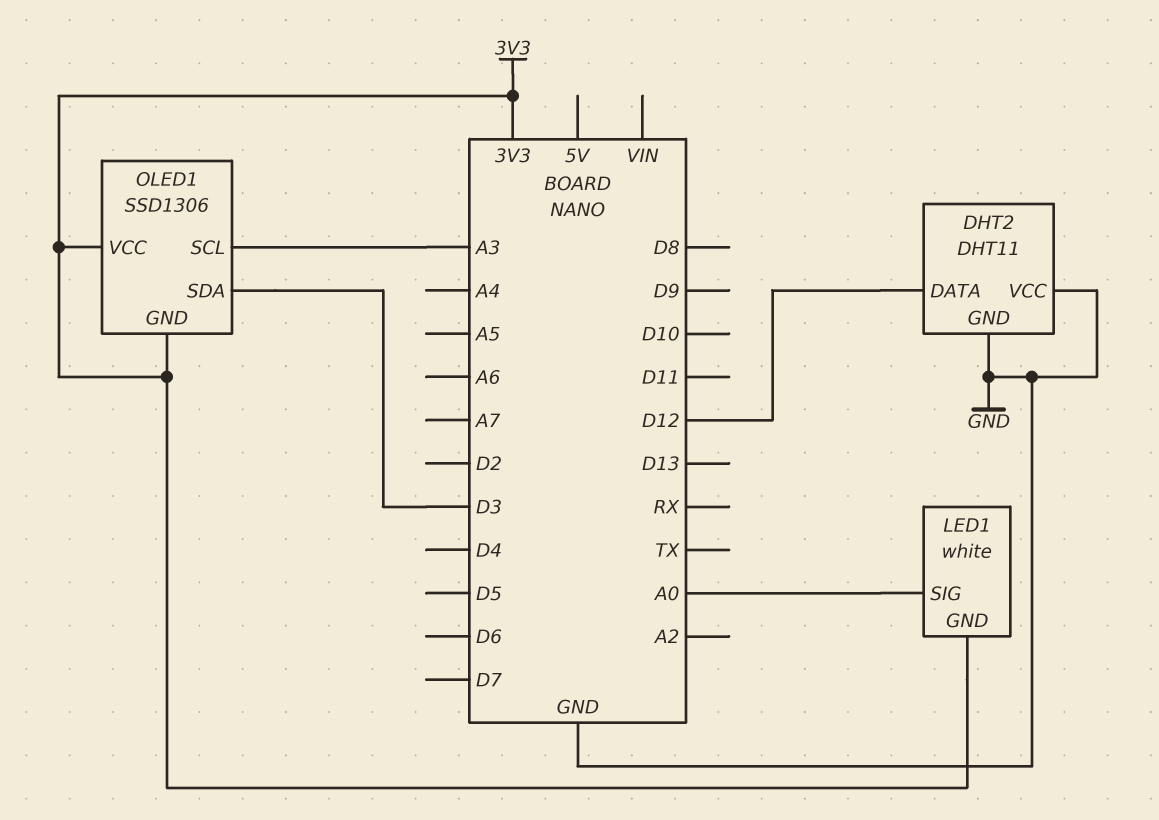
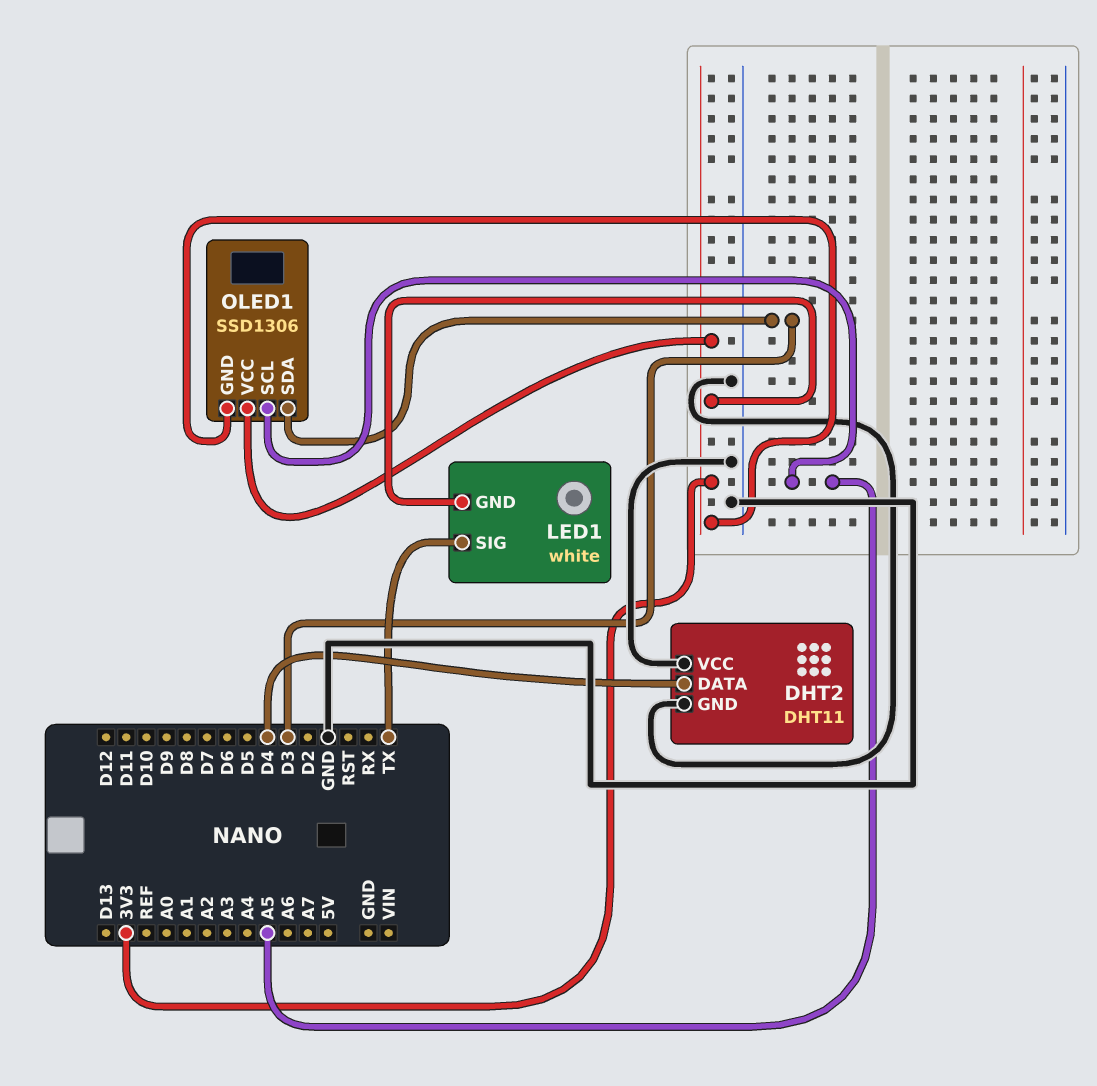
DHT2 pin DATA: D12 -> D4
LED1 pin SIG: A0 -> TX
OLED1 pin SCL: A3 -> A5

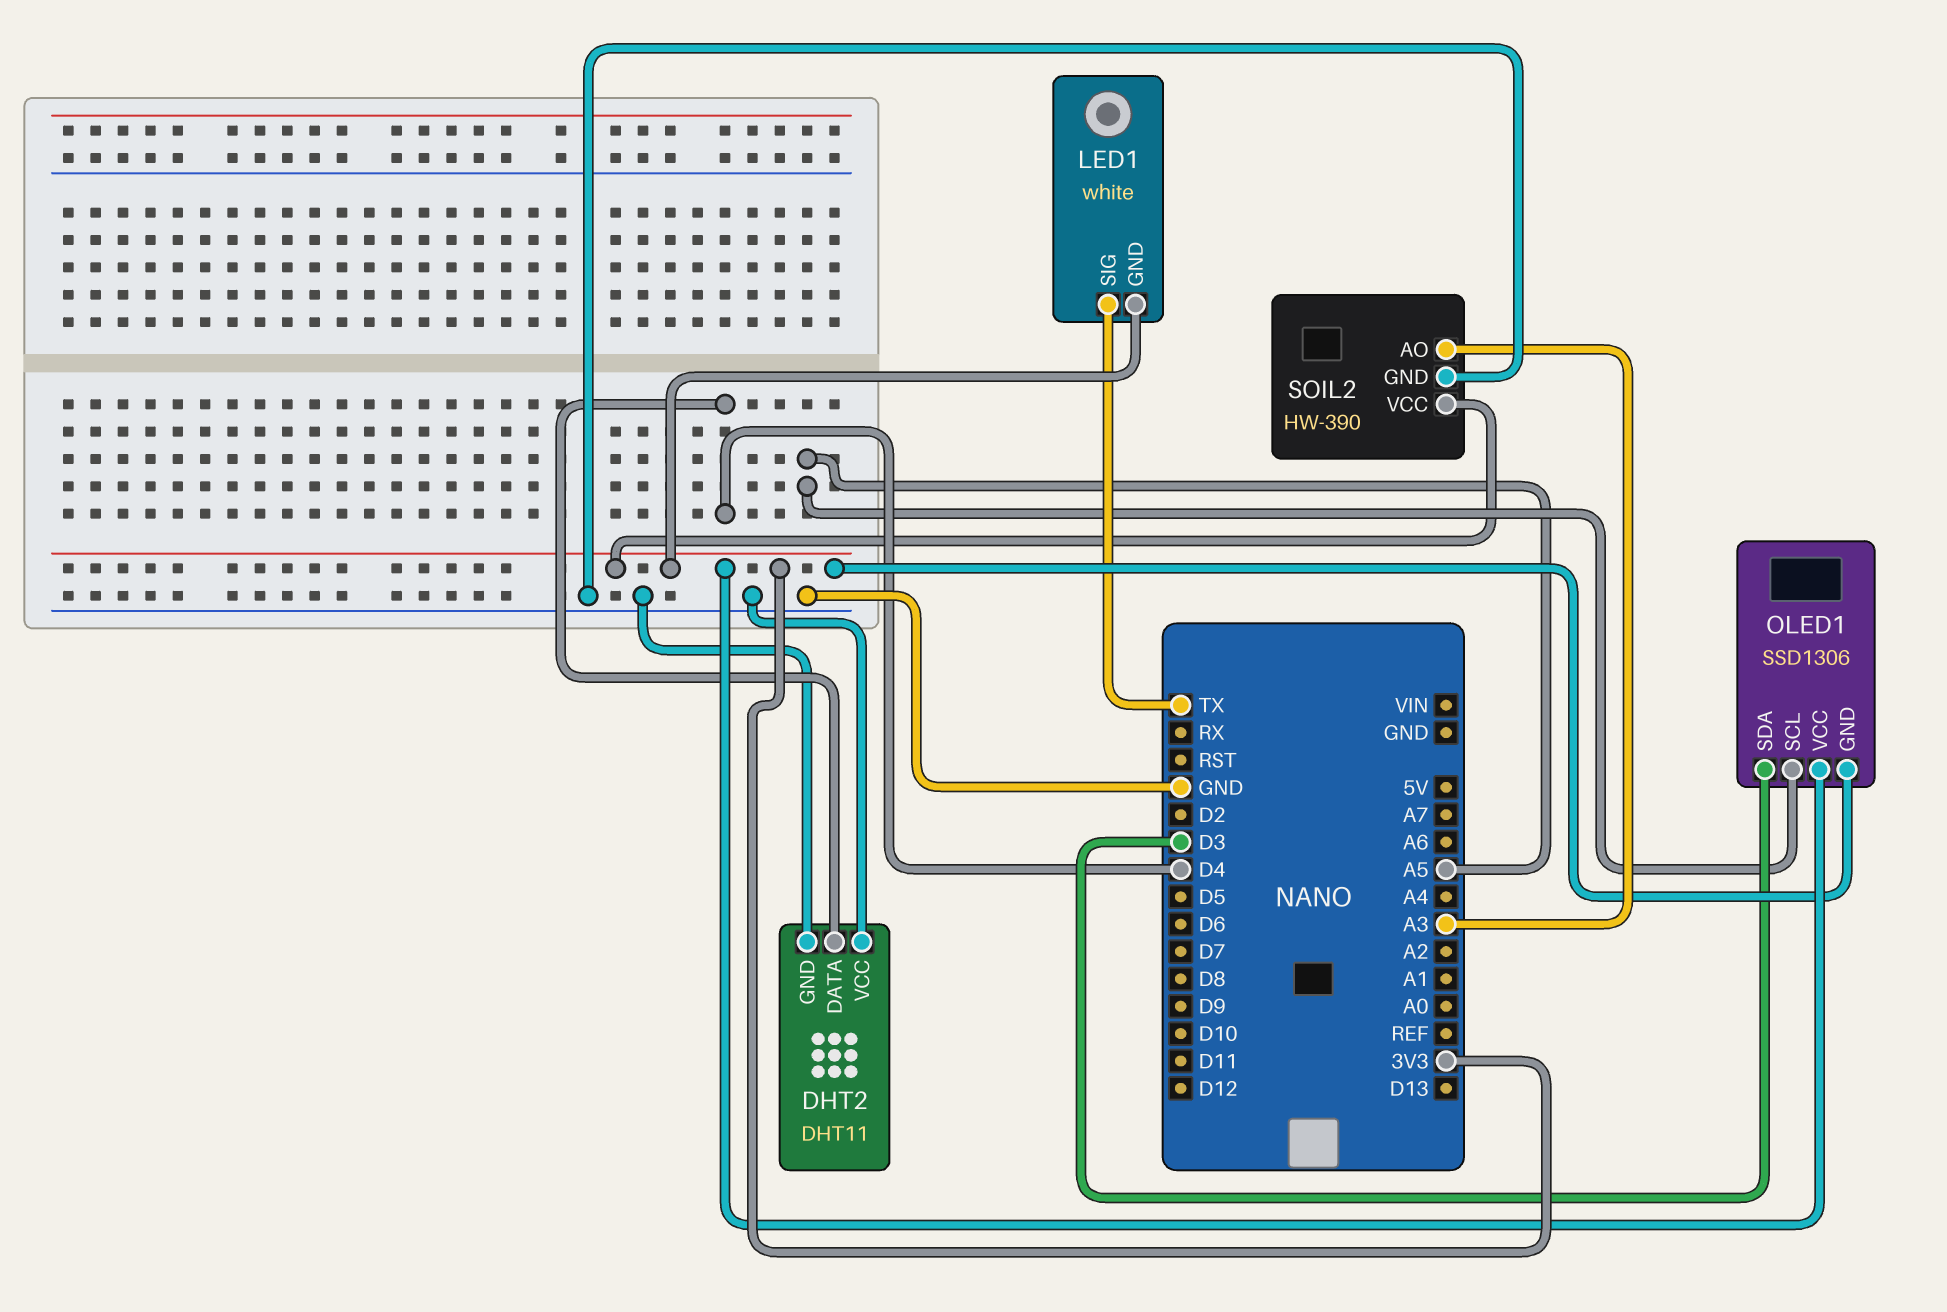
SOIL2: none -> HW-390
SOIL2 pin AO: none -> A3
SOIL2 pin GND: none -> GND
SOIL2 pin VCC: none -> 3V3

